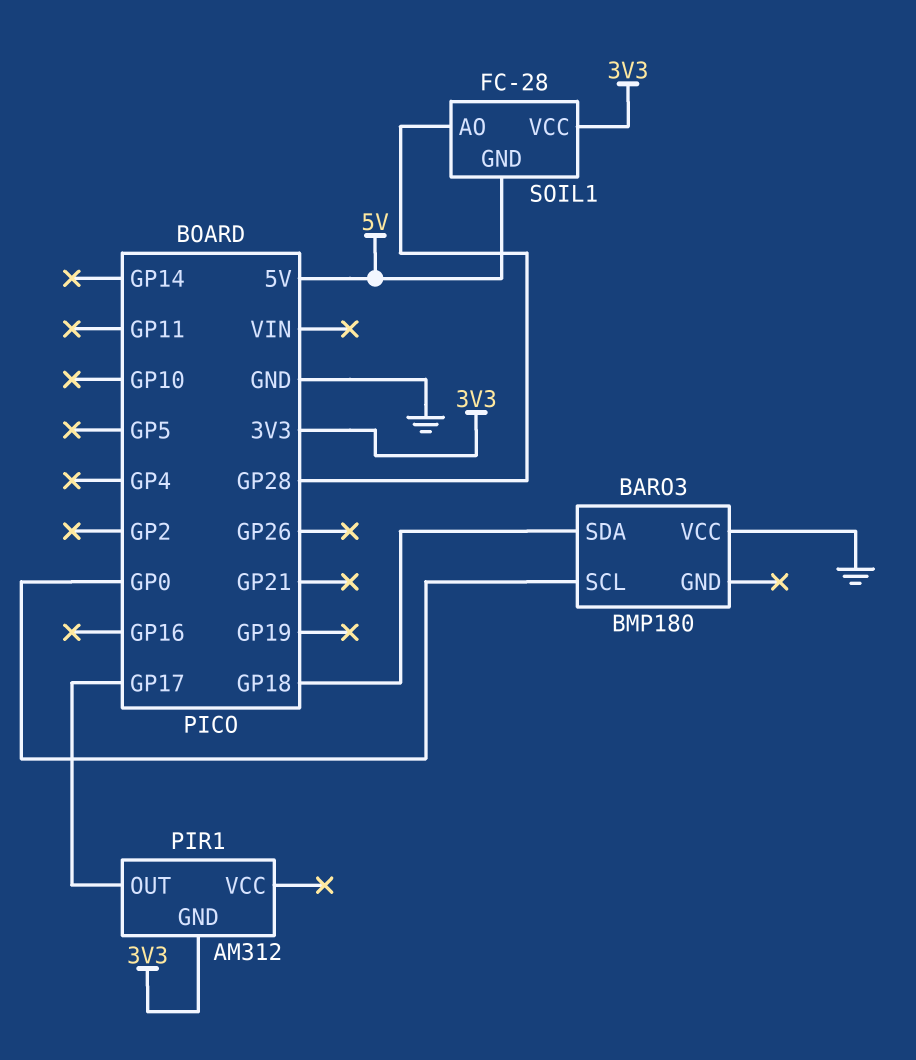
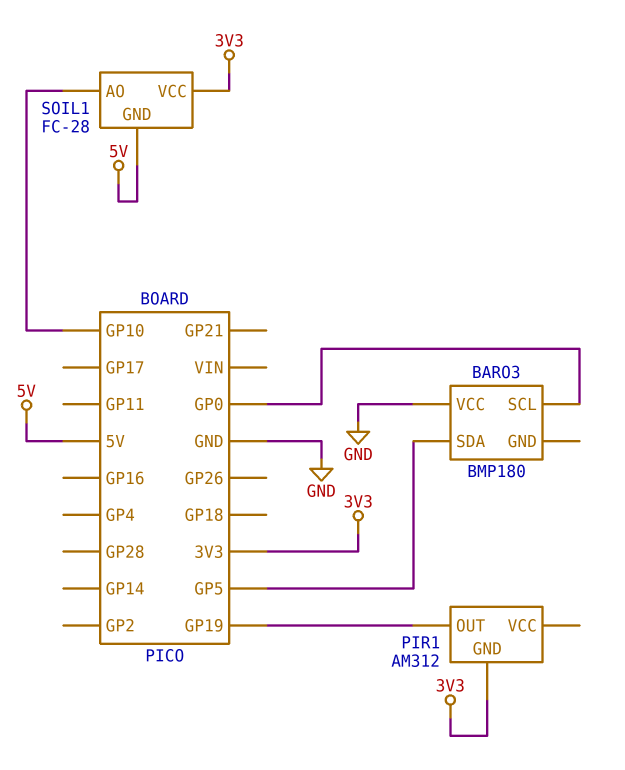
BARO3 pin SDA: GP18 -> GP5
PIR1 pin OUT: GP17 -> GP19
SOIL1 pin AO: GP28 -> GP10

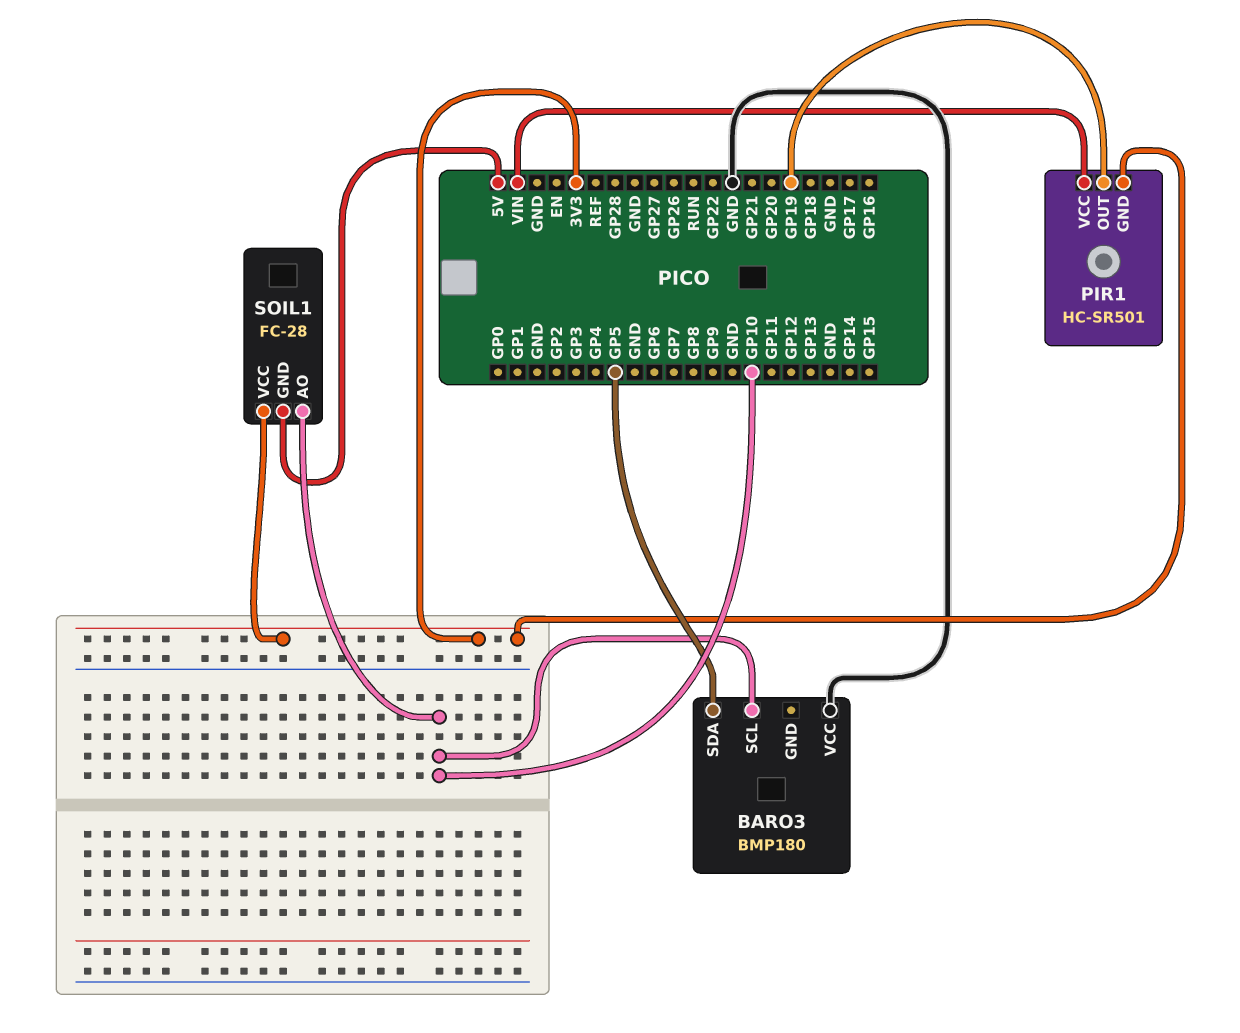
BARO3 pin SCL: GP0 -> GP10
PIR1: AM312 -> HC-SR501
PIR1 pin VCC: none -> VIN

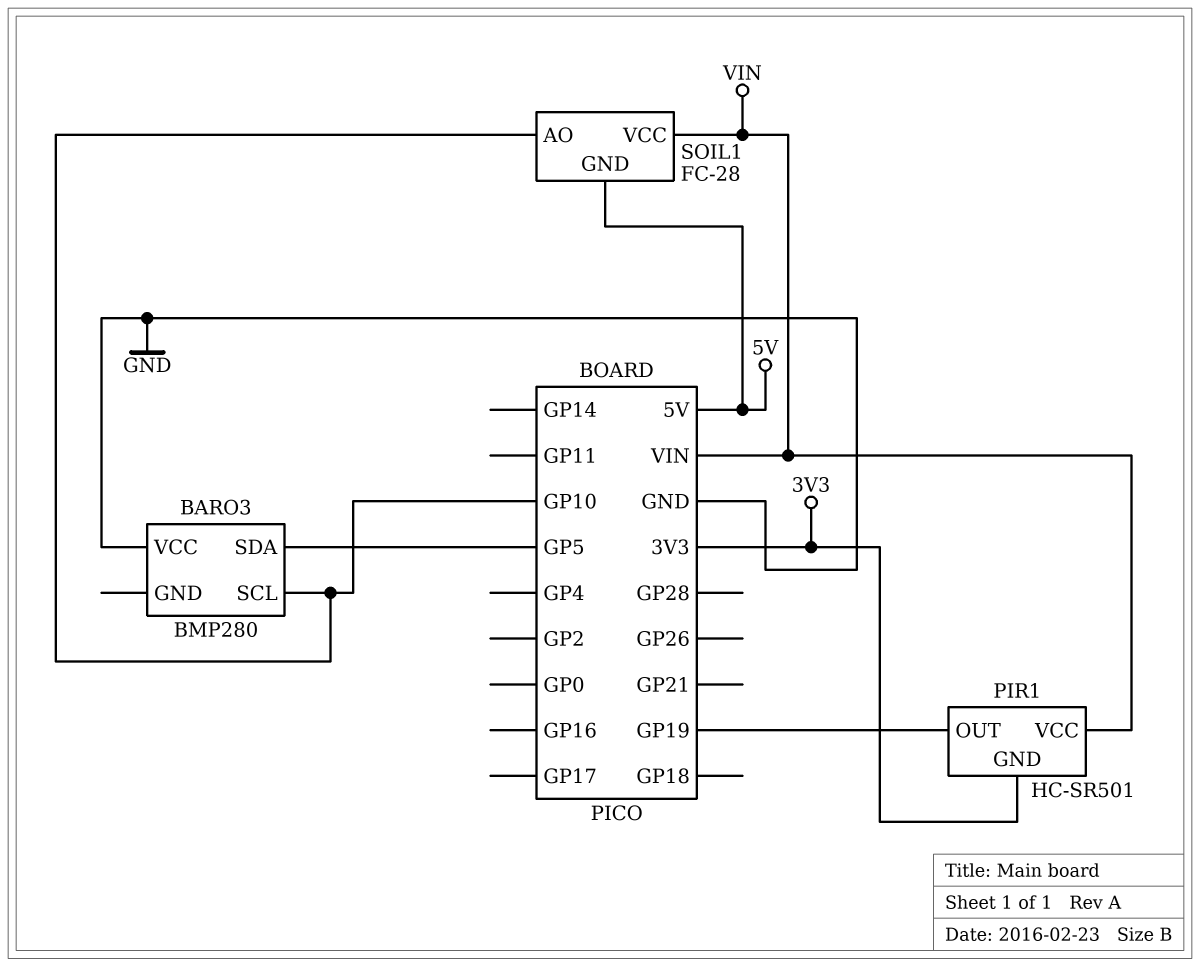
BARO3: BMP180 -> BMP280
SOIL1 pin VCC: 3V3 -> VIN

